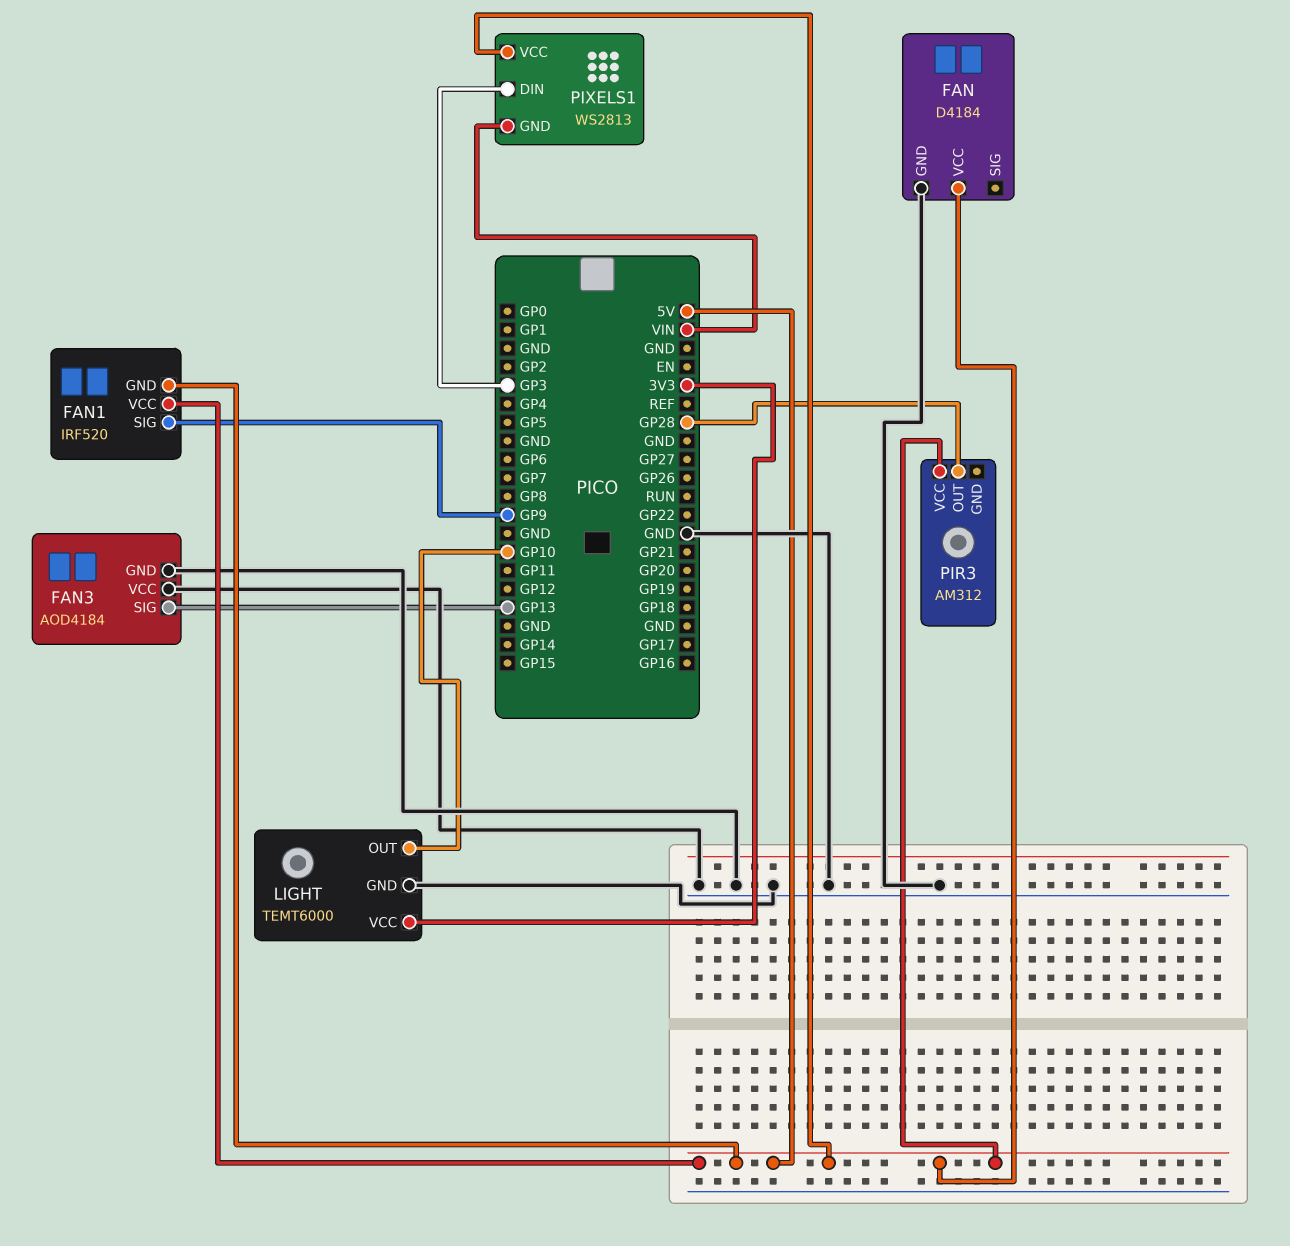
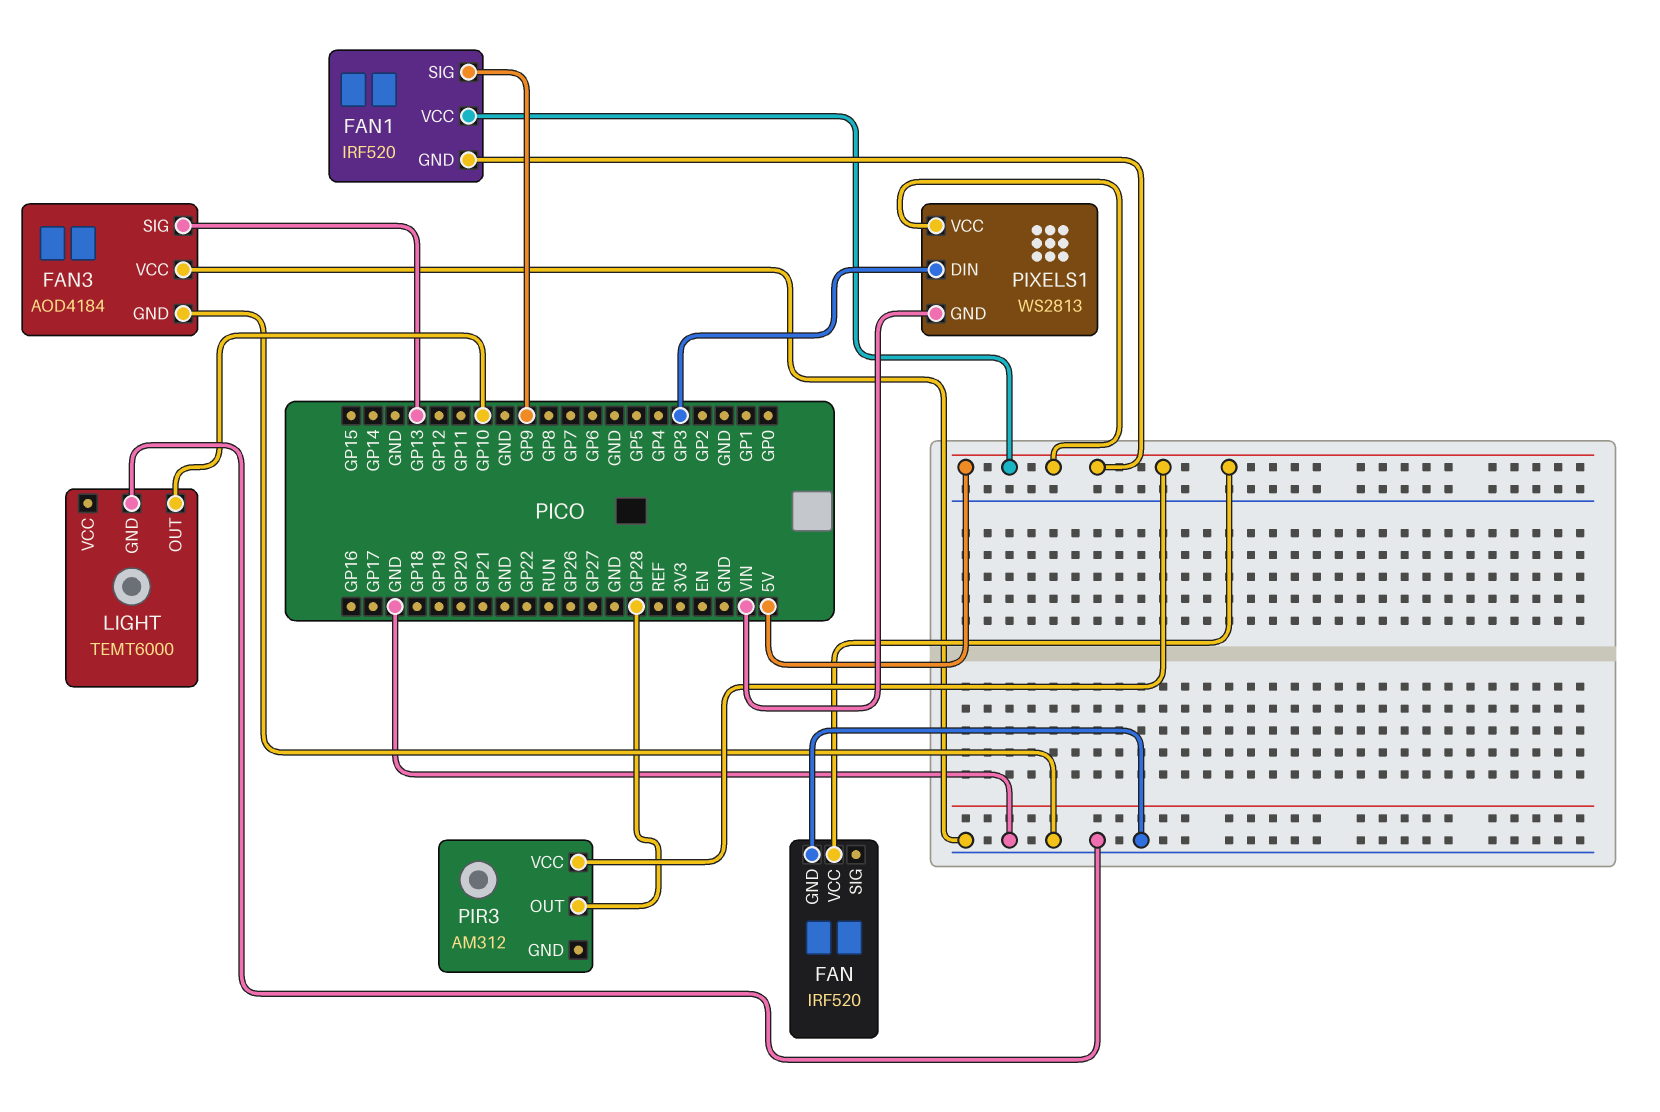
FAN: D4184 -> IRF520
LIGHT pin VCC: 3V3 -> none

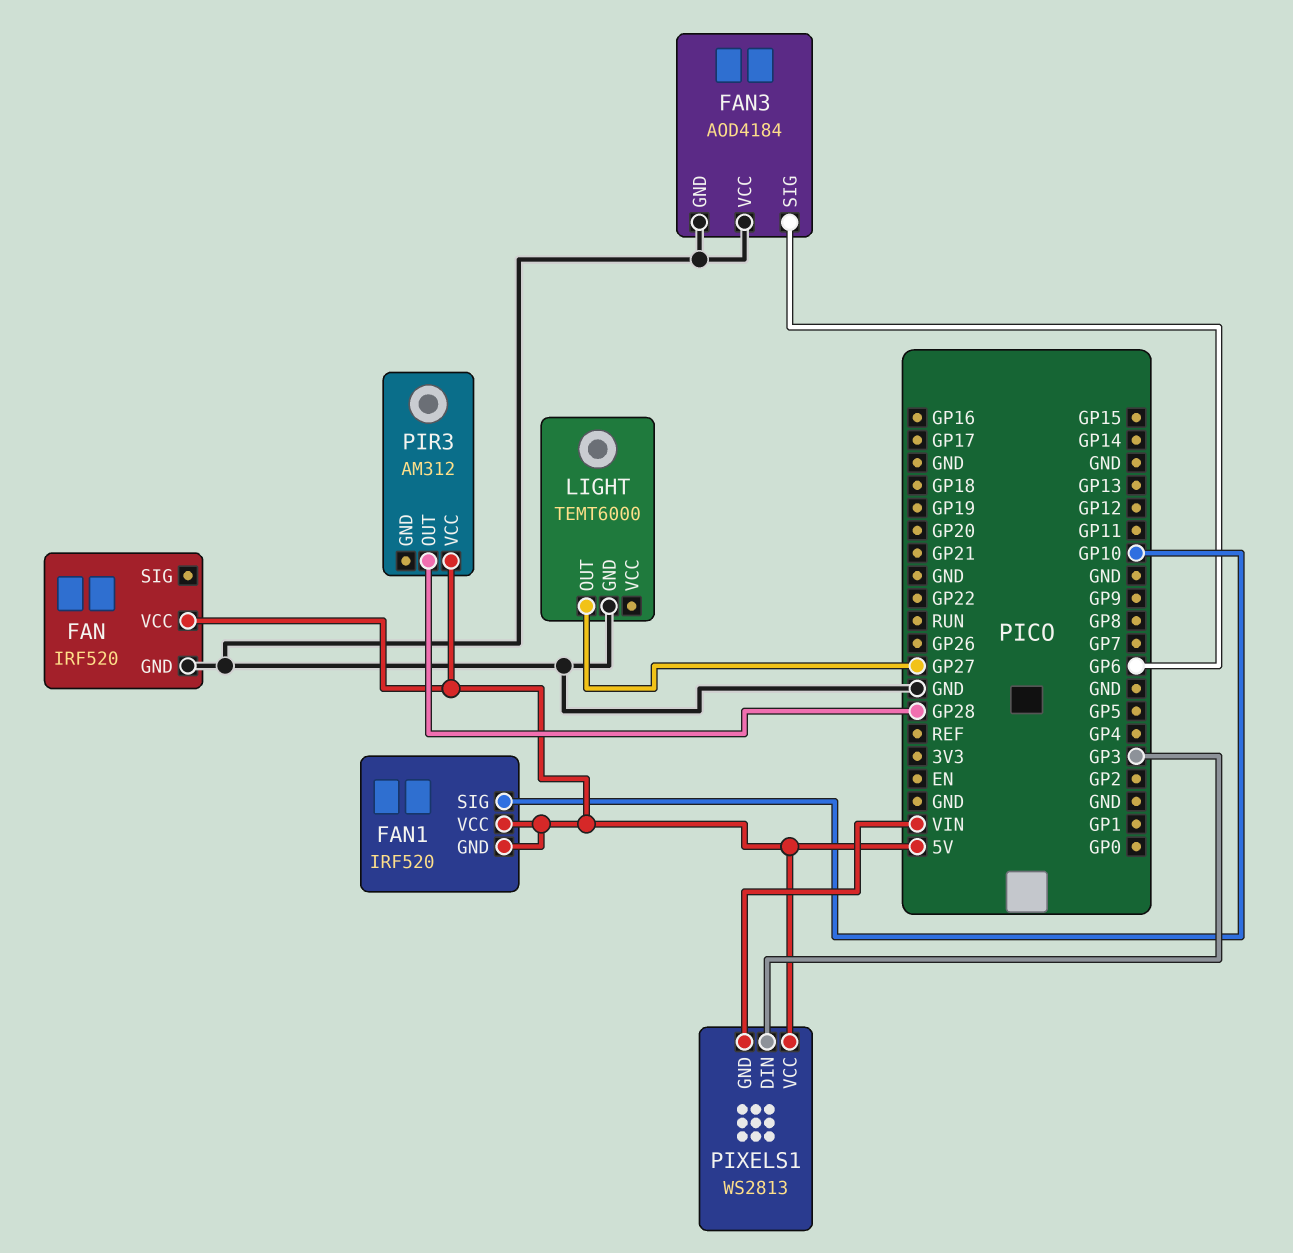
FAN1 pin SIG: GP9 -> GP10
FAN3 pin SIG: GP13 -> GP6
LIGHT pin OUT: GP10 -> GP27

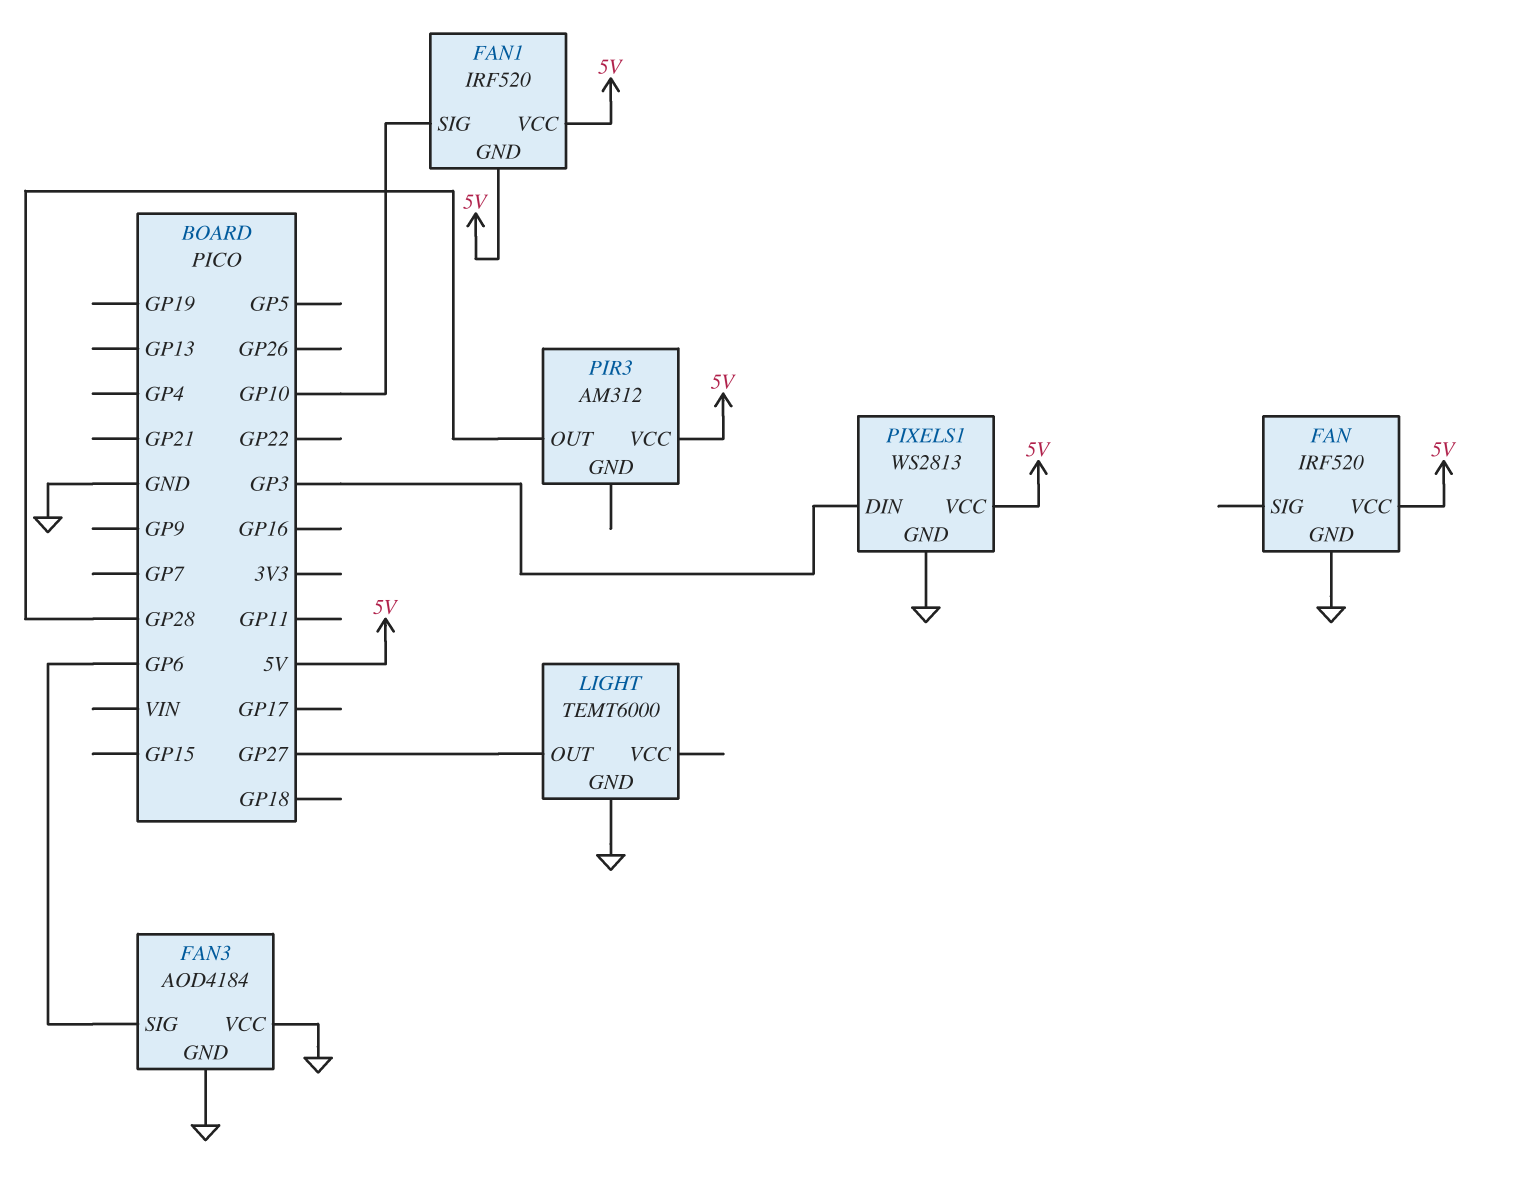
PIXELS1 pin GND: VIN -> GND

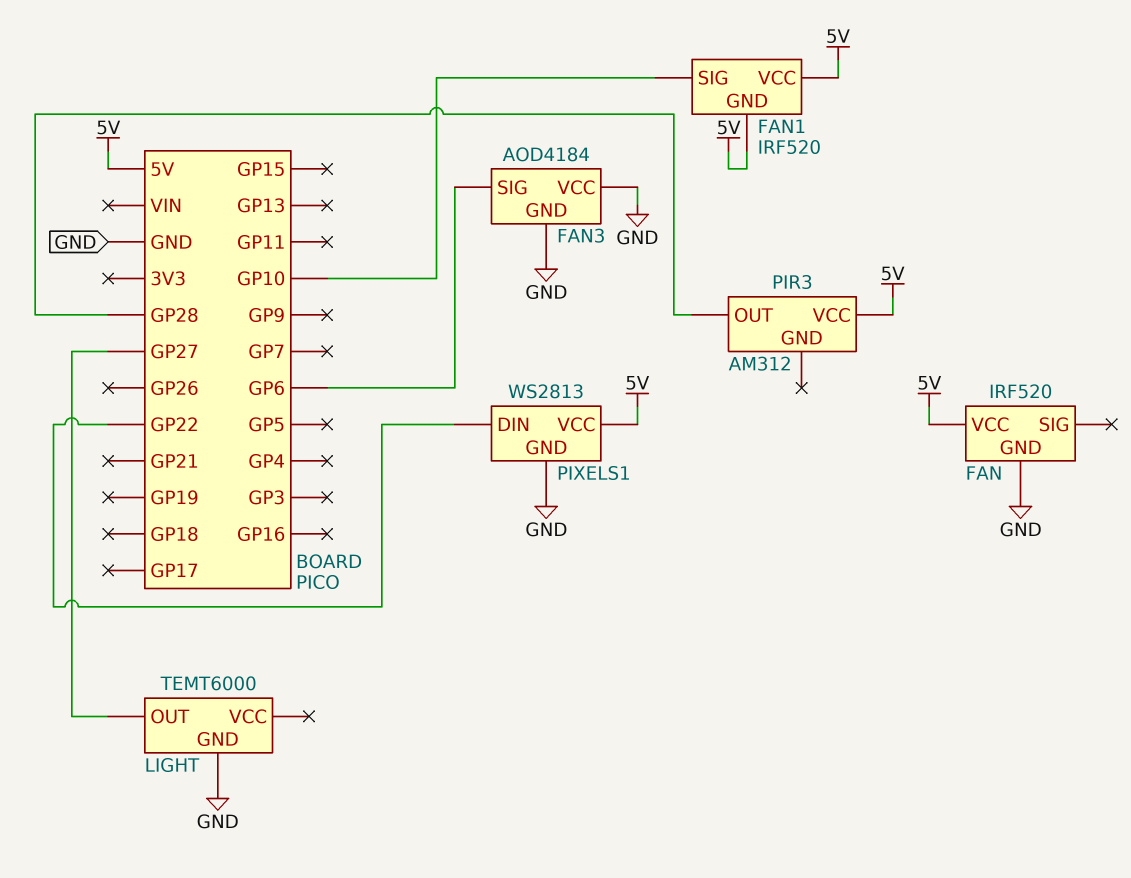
PIXELS1 pin DIN: GP3 -> GP22

